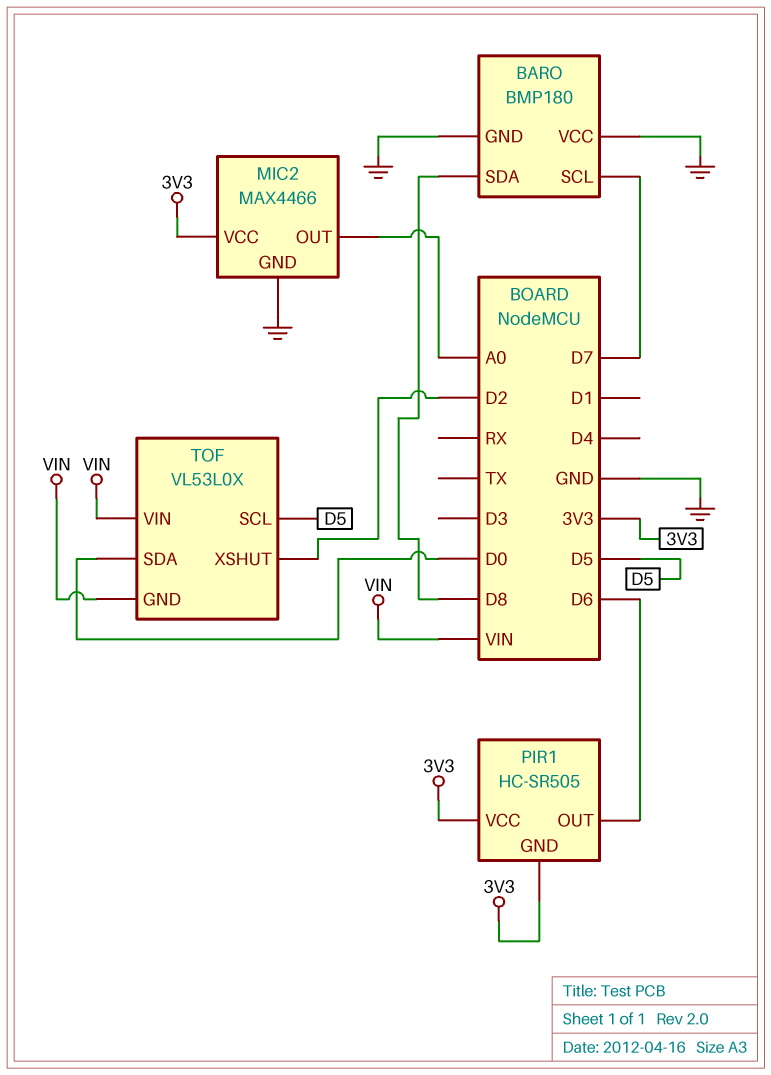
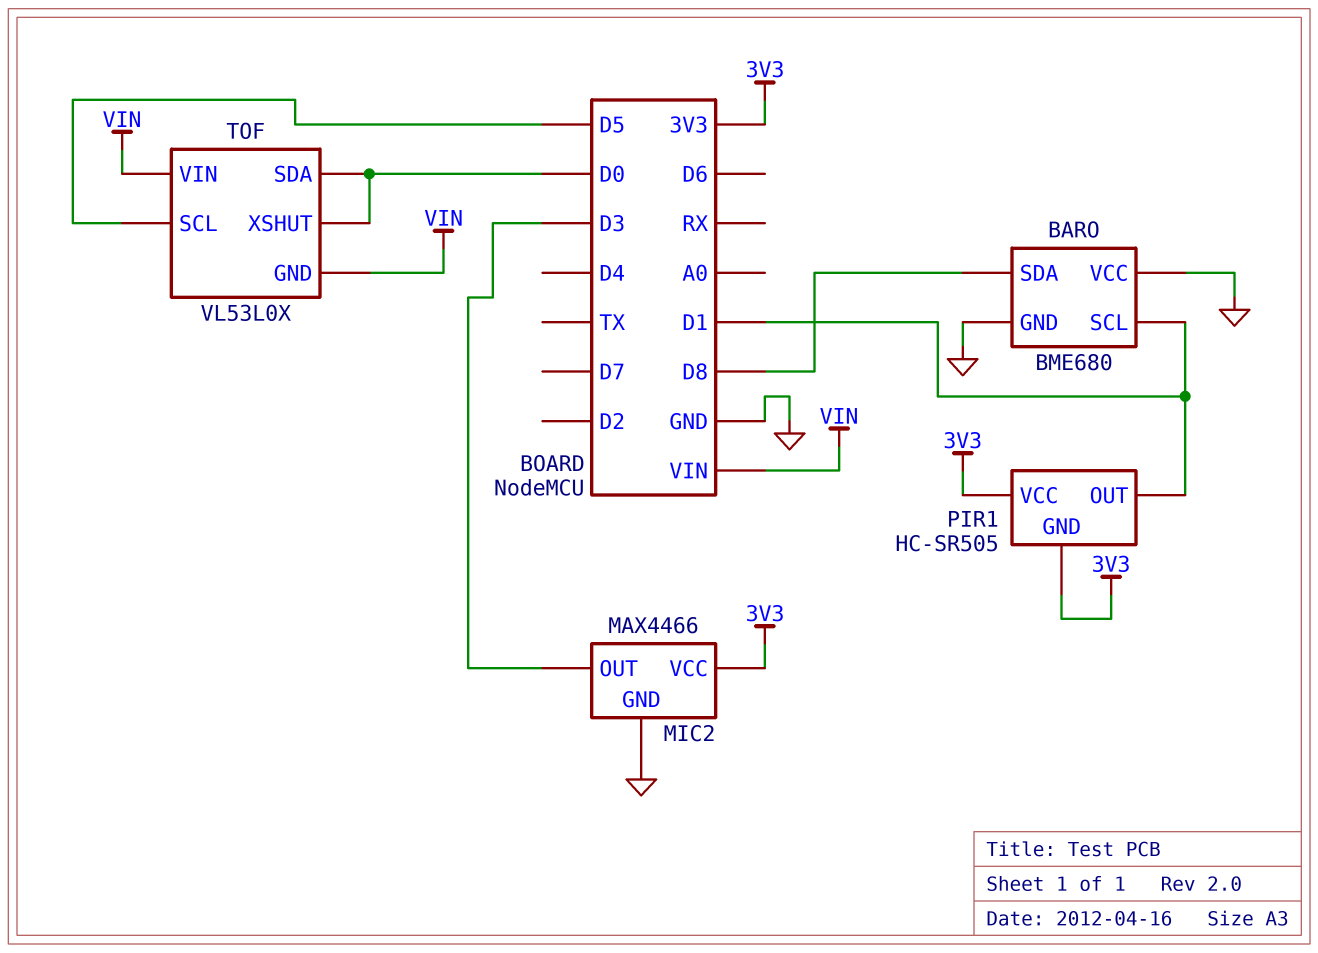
BARO: BMP180 -> BME680
BARO pin SCL: D7 -> D1
MIC2 pin OUT: A0 -> D3
PIR1 pin OUT: D6 -> D1
TOF pin XSHUT: D2 -> D0

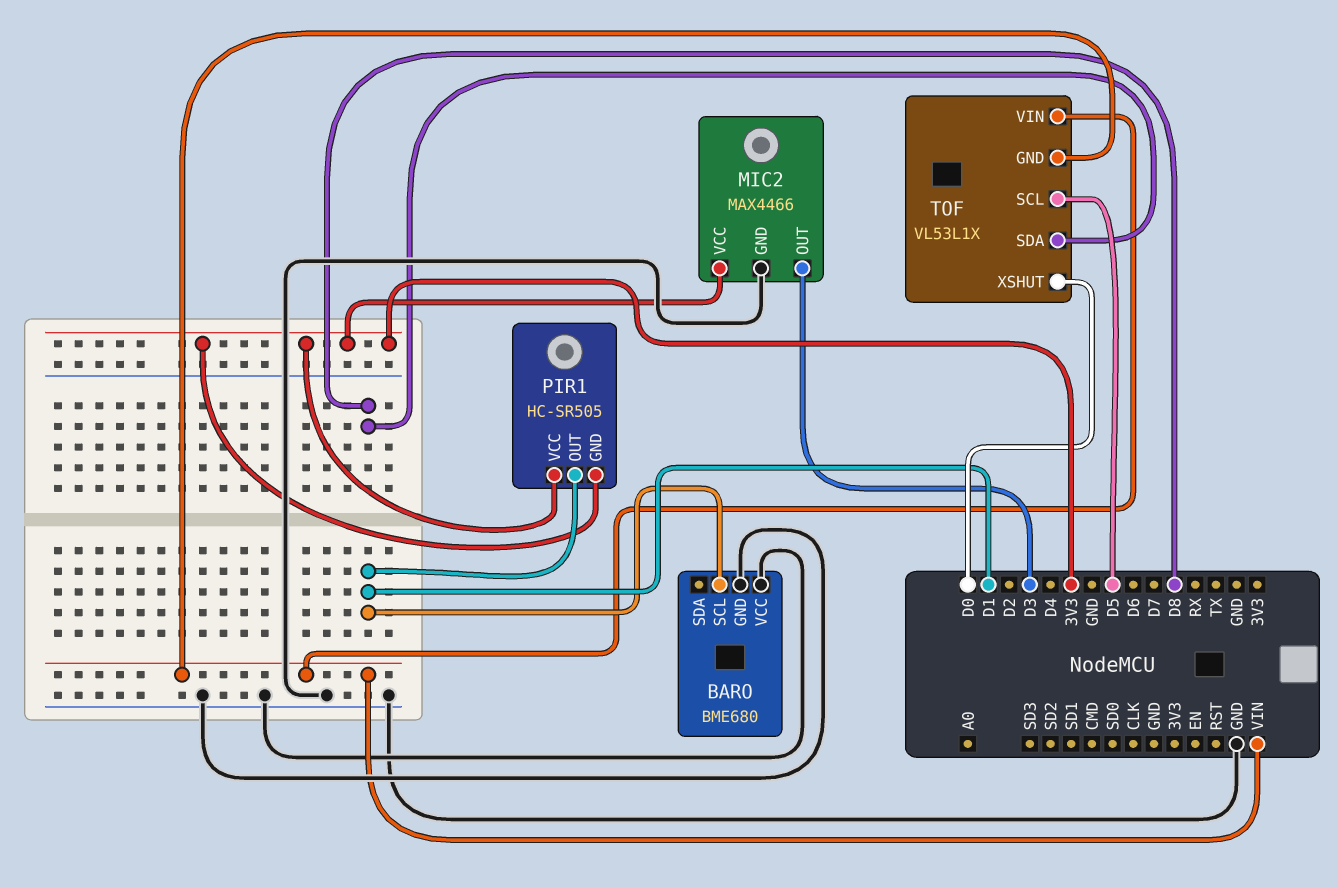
BARO pin SDA: D8 -> none
TOF: VL53L0X -> VL53L1X
TOF pin SDA: D0 -> D8

